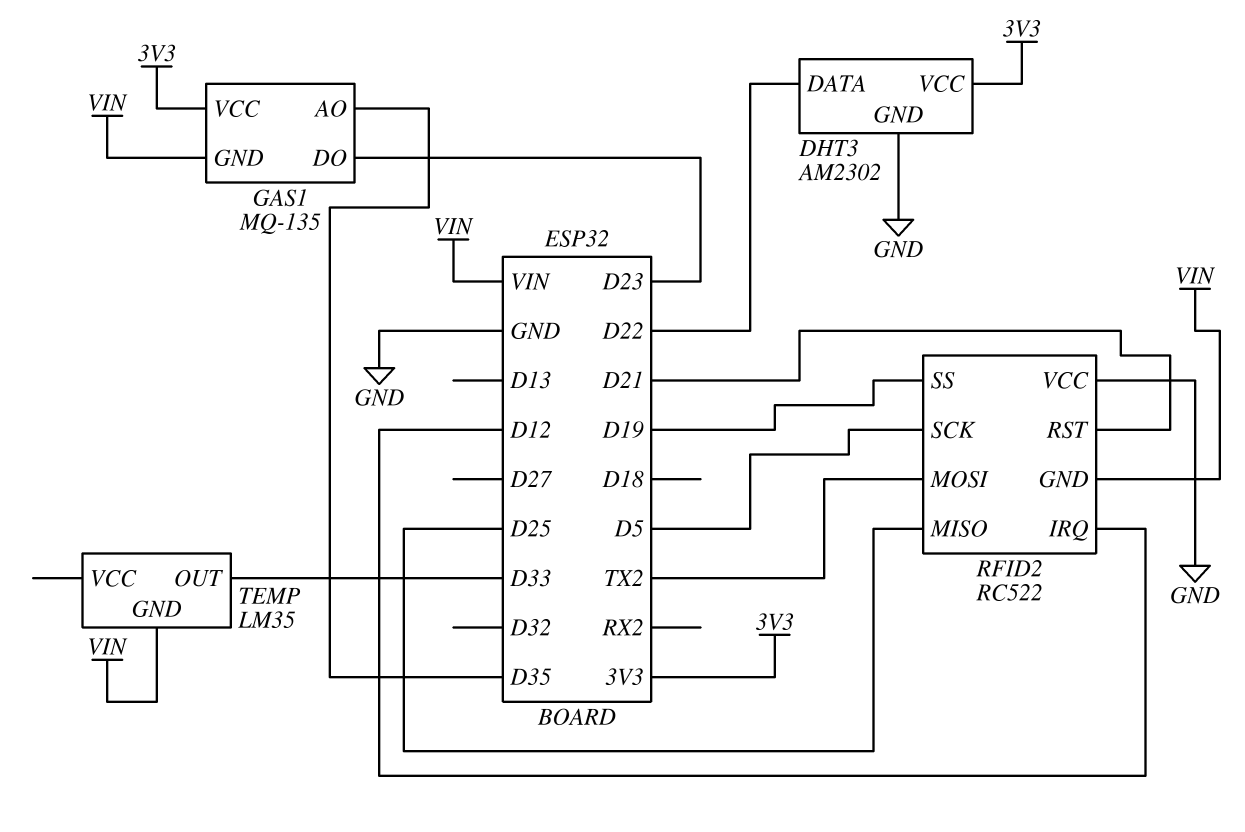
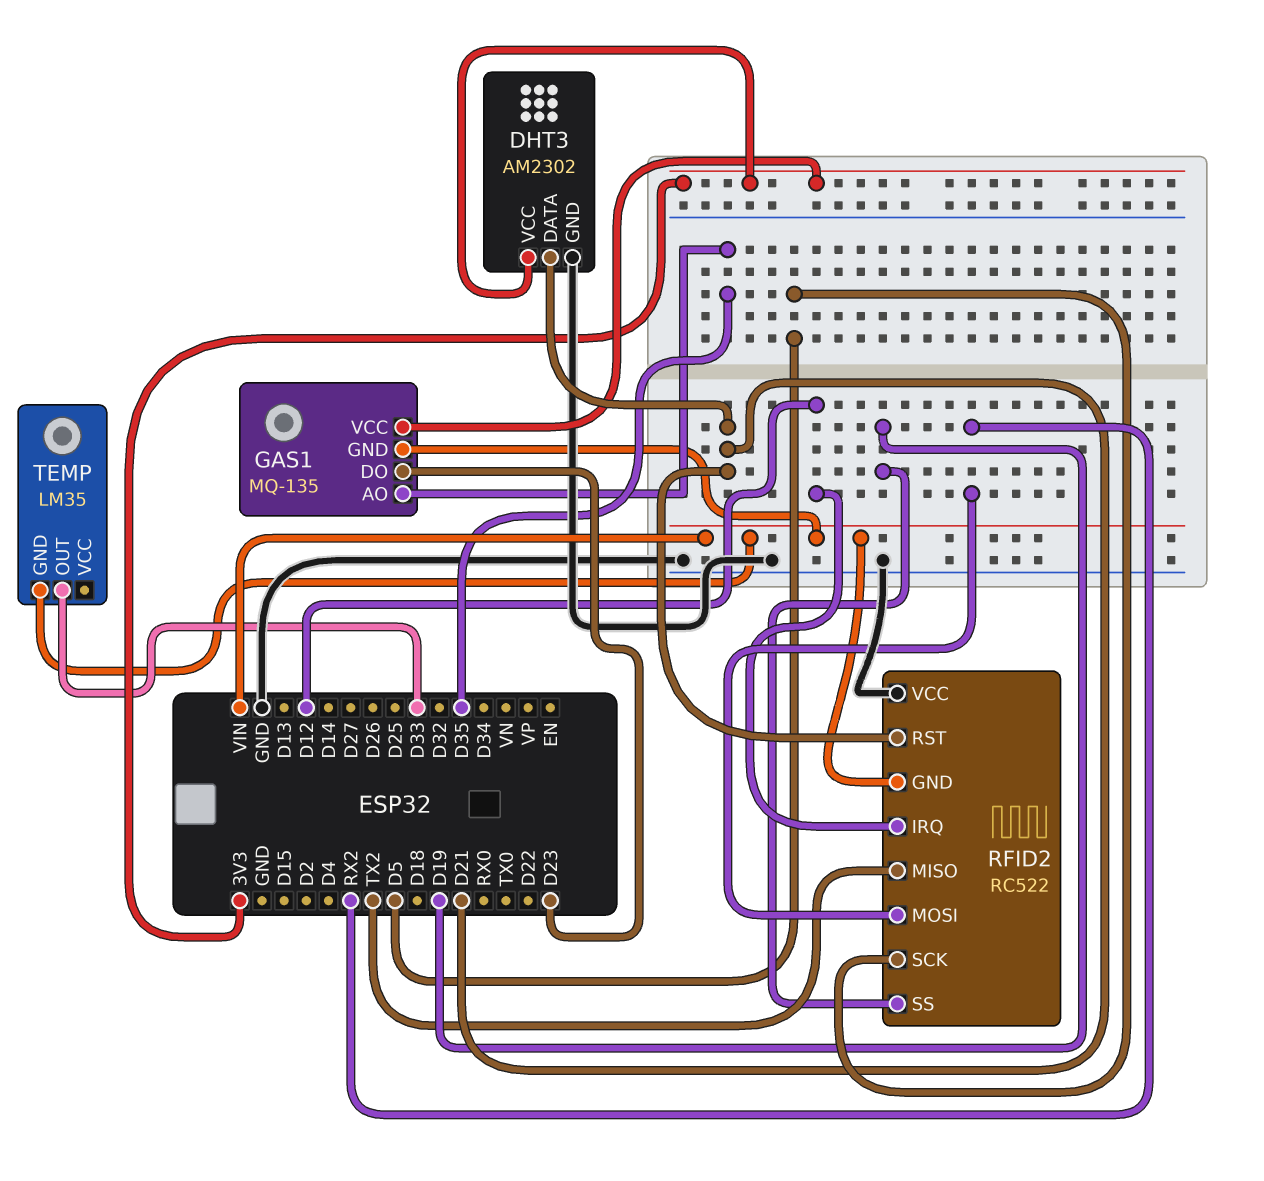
DHT3 pin DATA: D22 -> D21
RFID2 pin MISO: D25 -> TX2
RFID2 pin MOSI: TX2 -> RX2

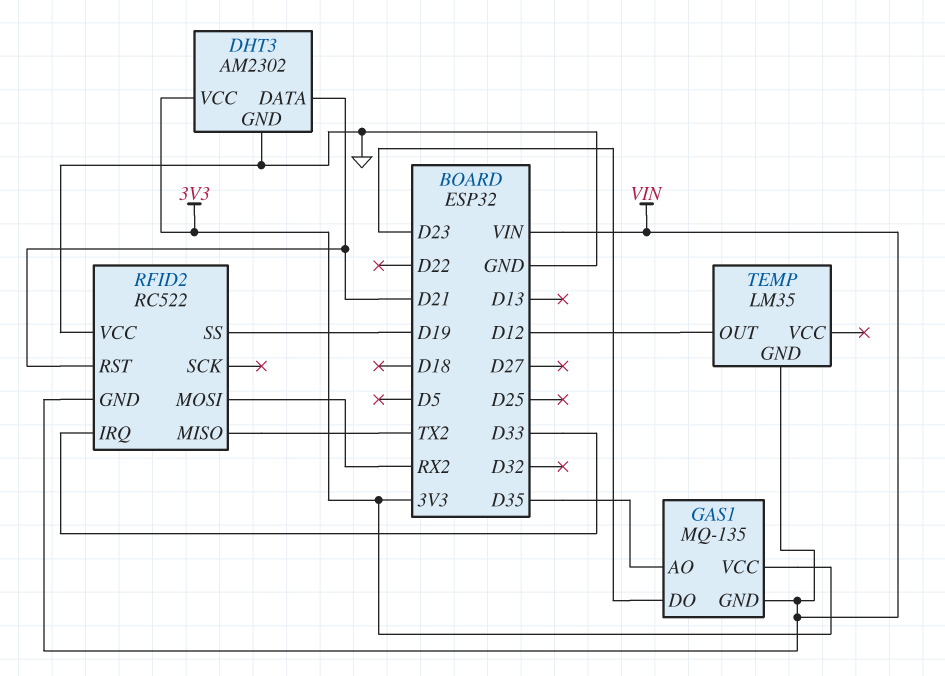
RFID2 pin IRQ: D12 -> D33
RFID2 pin SCK: D5 -> none
TEMP pin OUT: D33 -> D12

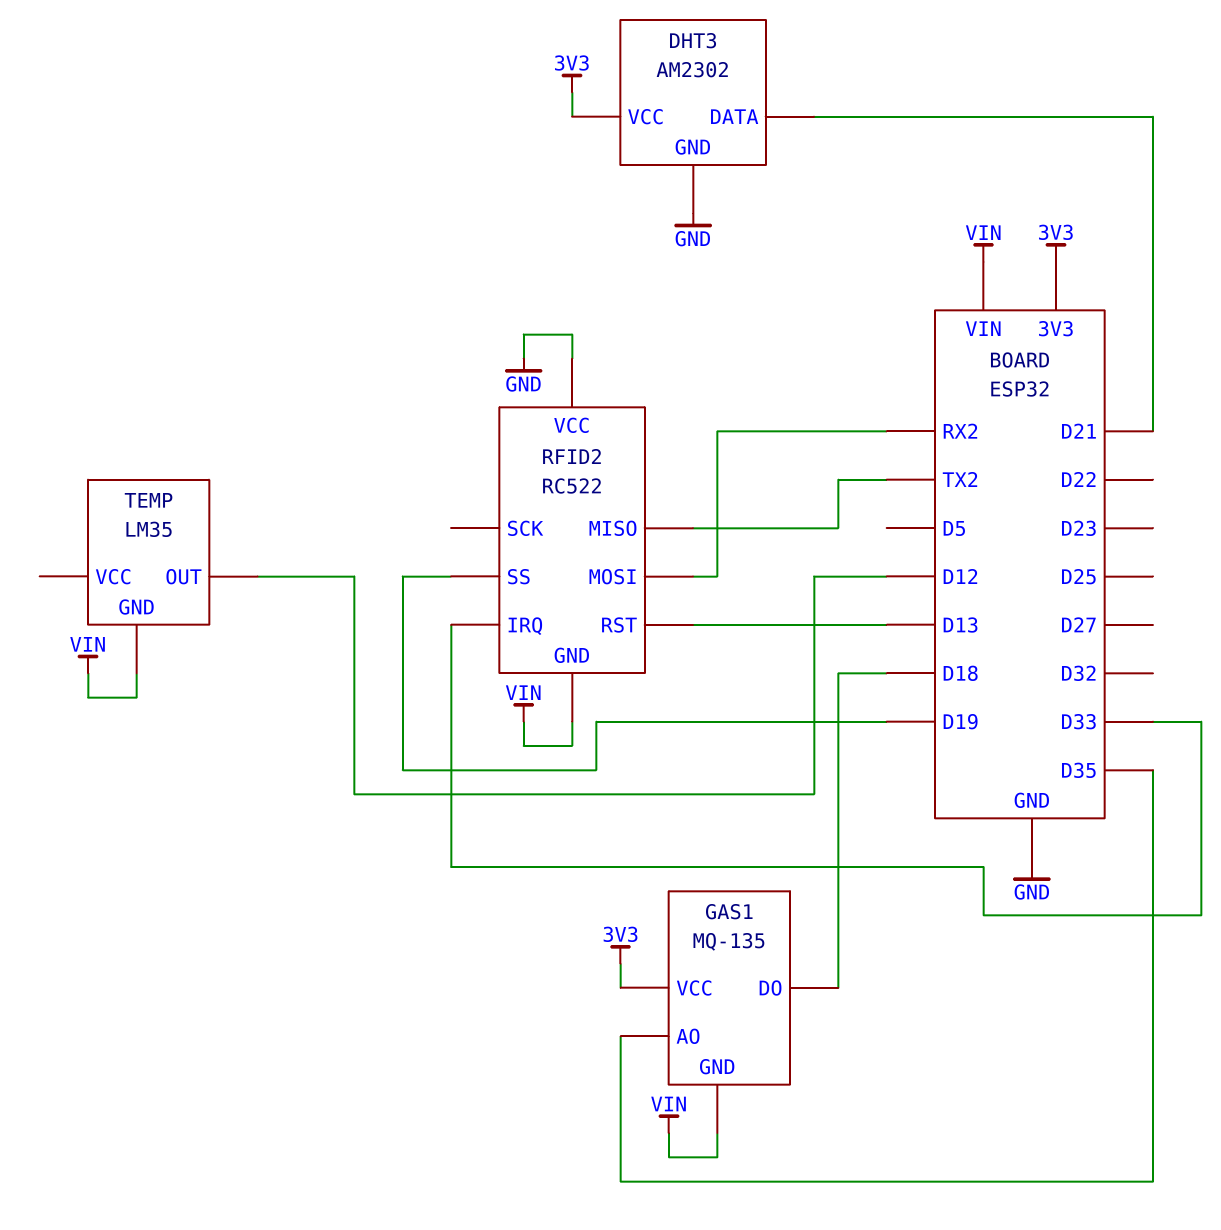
GAS1 pin DO: D23 -> D18
RFID2 pin RST: D21 -> D13

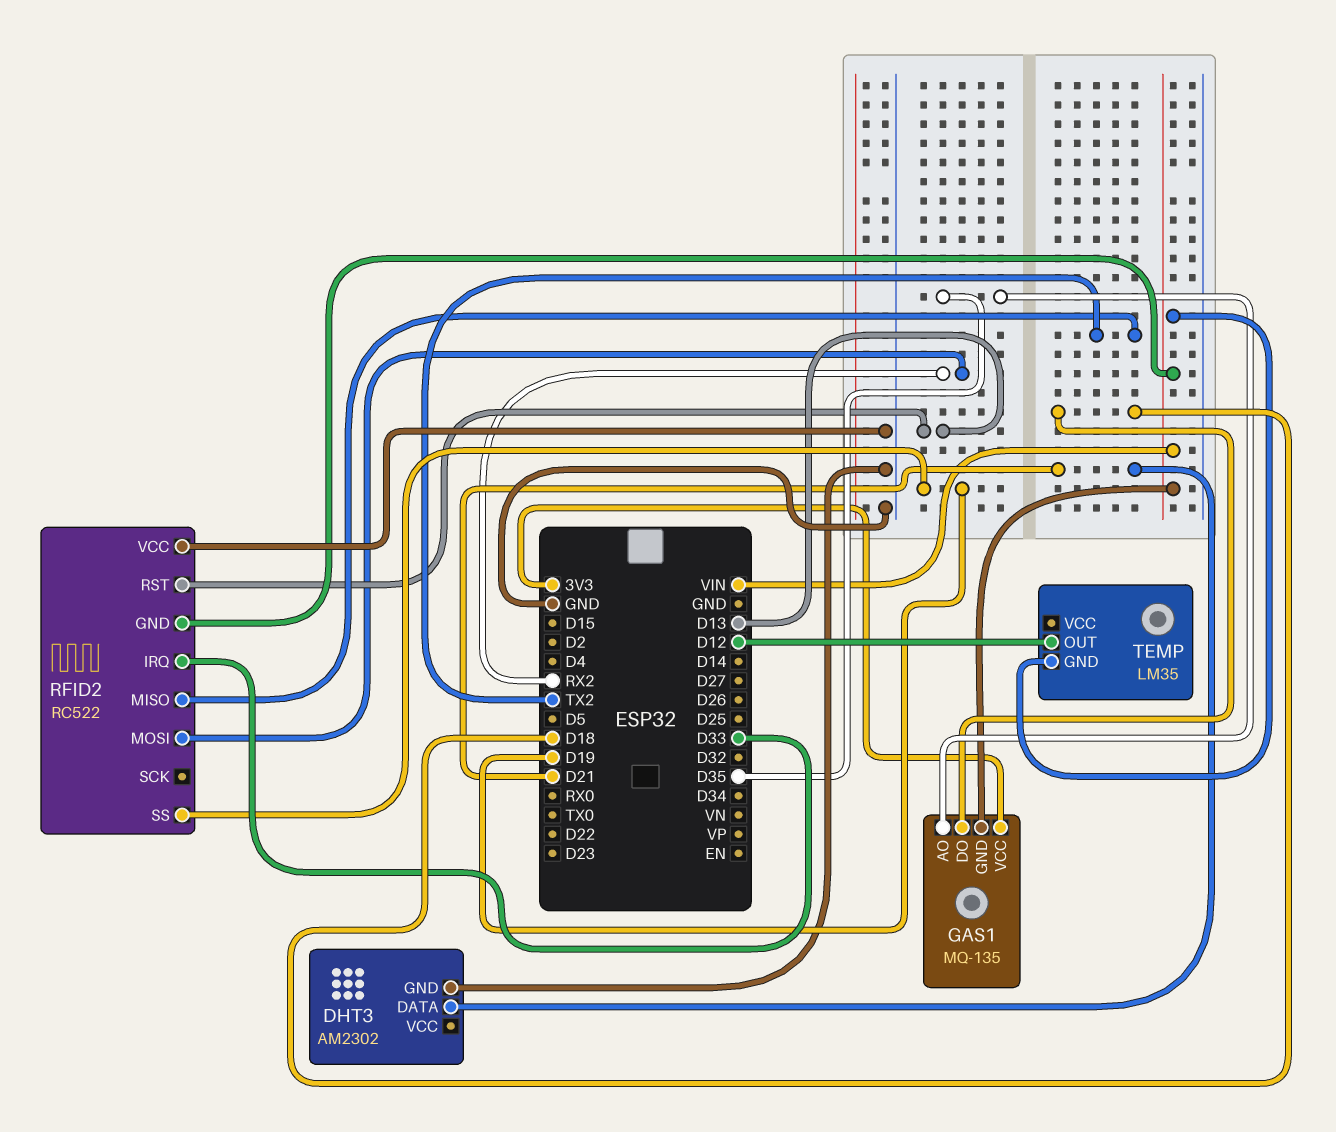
DHT3 pin VCC: 3V3 -> none

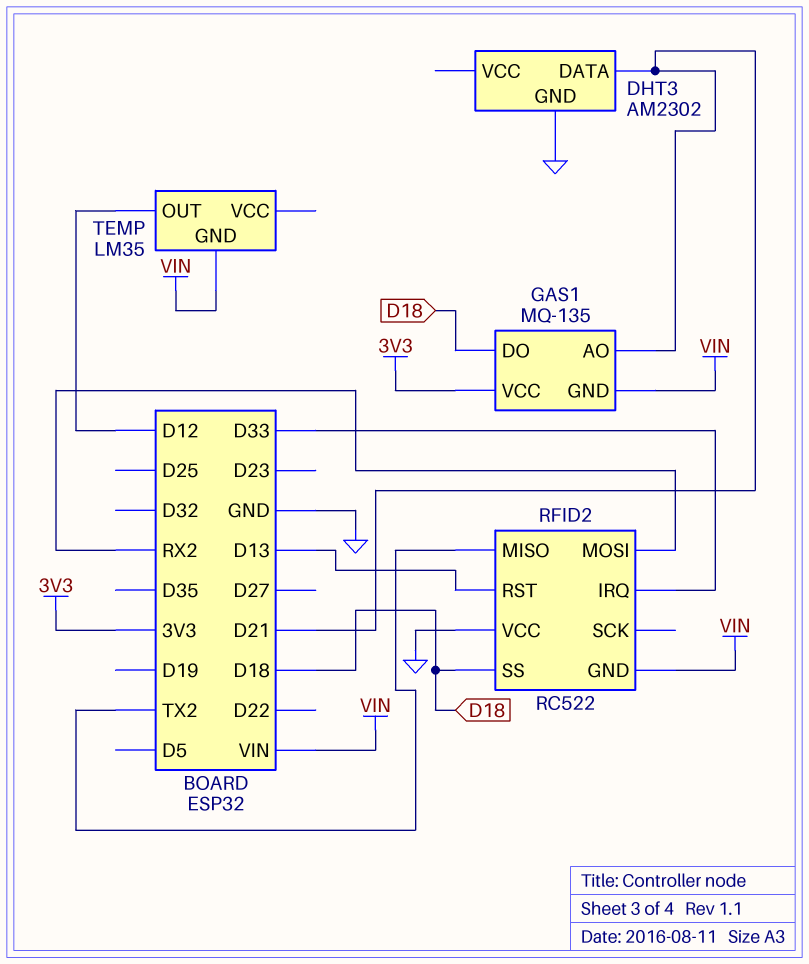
GAS1 pin AO: D35 -> D21
RFID2 pin SS: D19 -> D18

